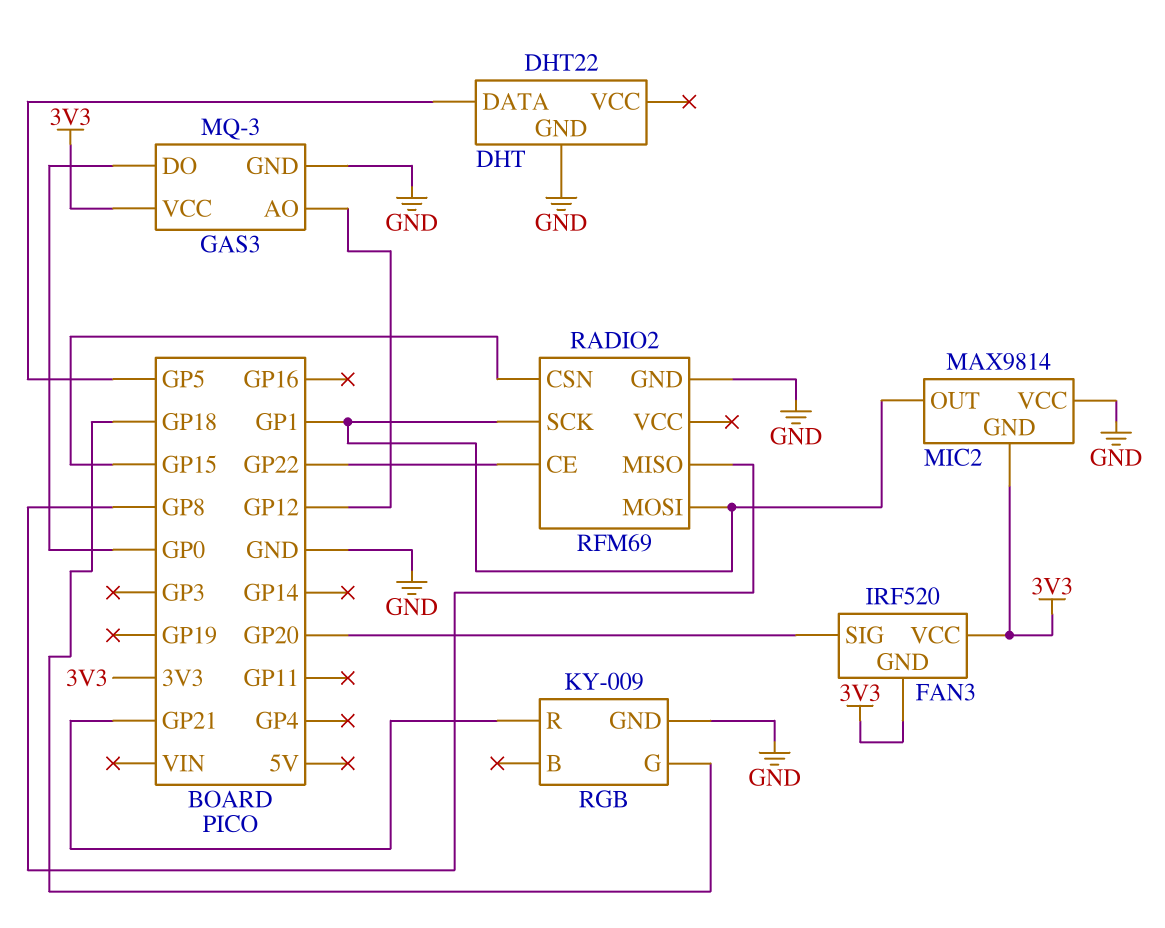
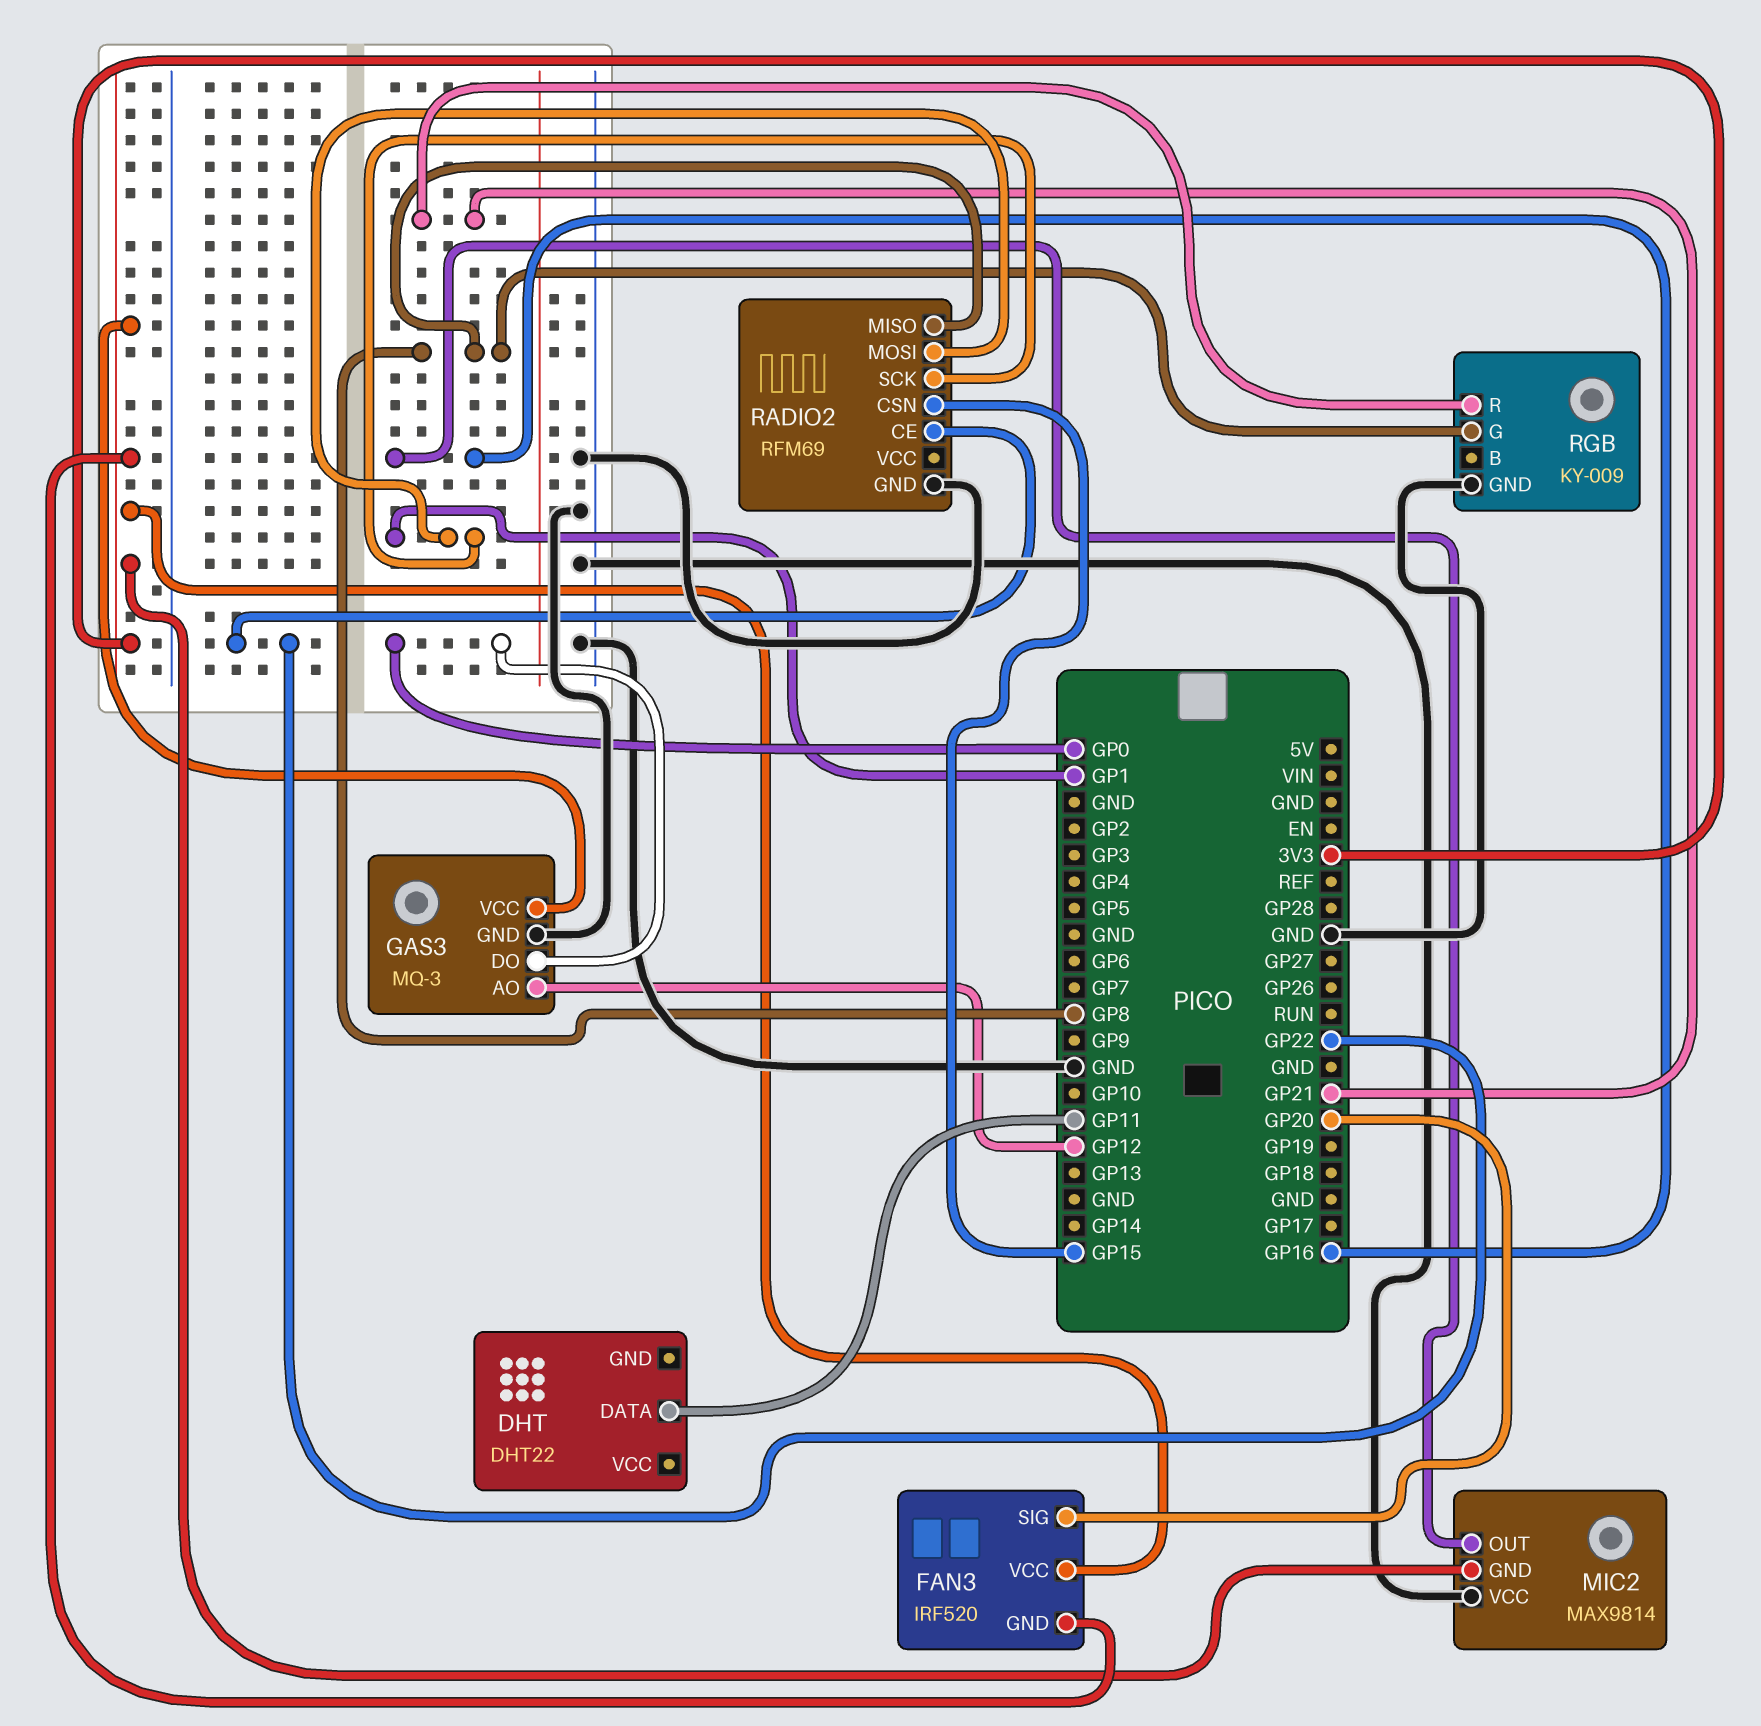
DHT pin DATA: GP5 -> GP11
DHT pin GND: GND -> none
MIC2 pin OUT: GP1 -> GP16
RGB pin G: GP18 -> GP8

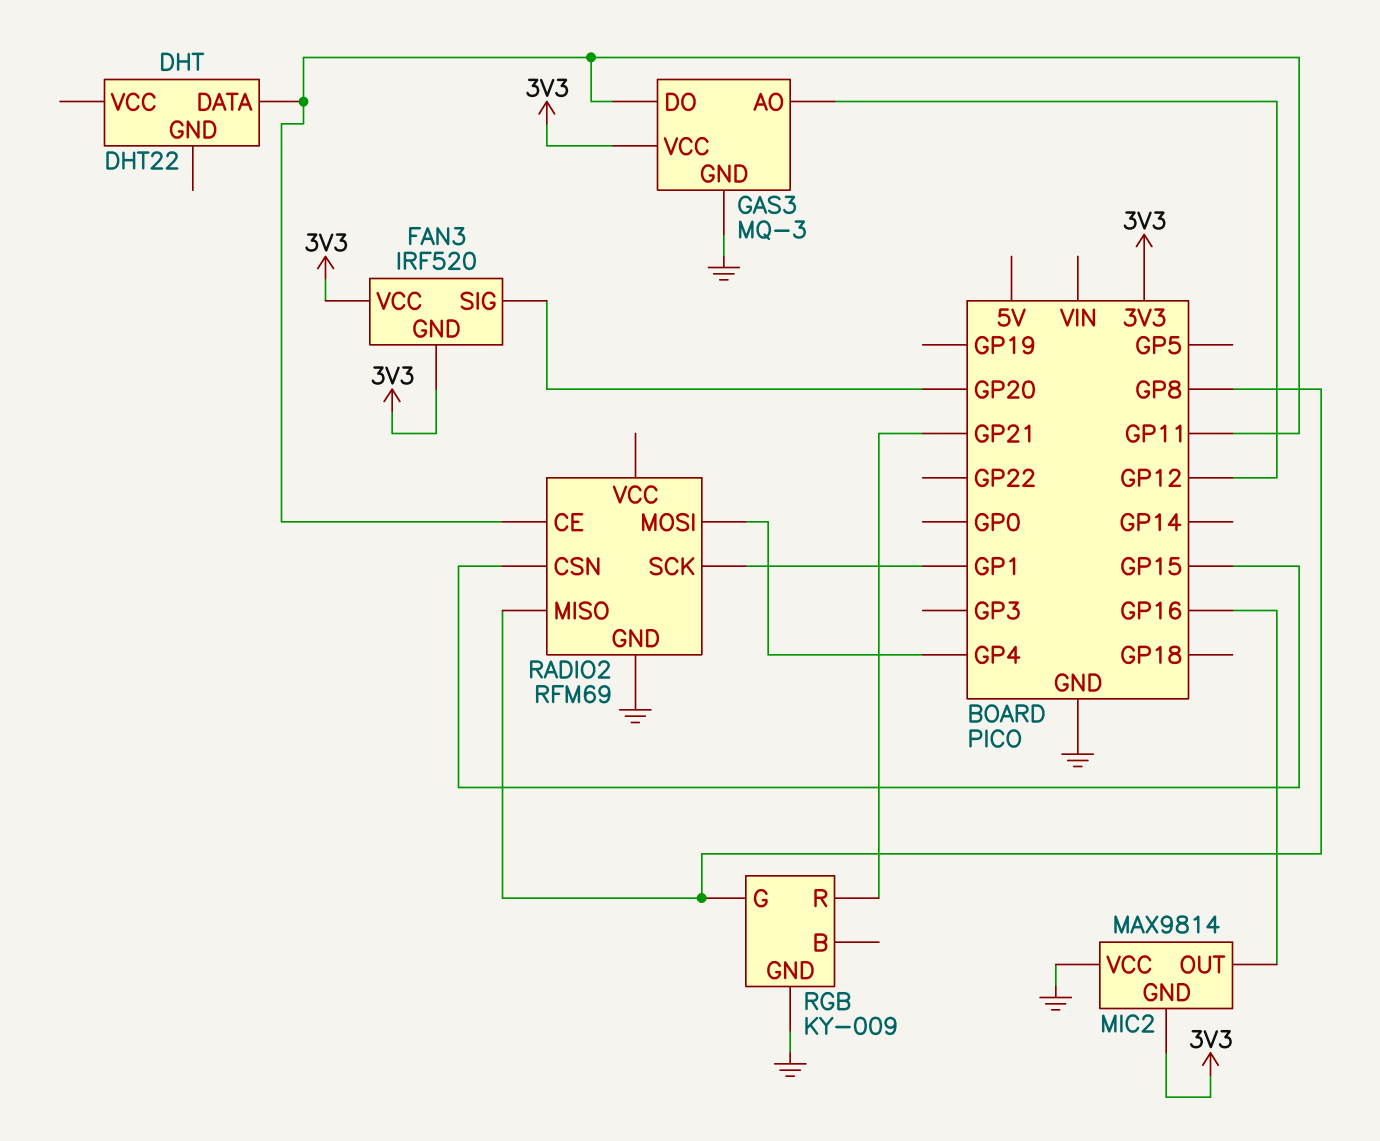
GAS3 pin DO: GP0 -> GP11
RADIO2 pin CE: GP22 -> GP11
RADIO2 pin MOSI: GP1 -> GP4

